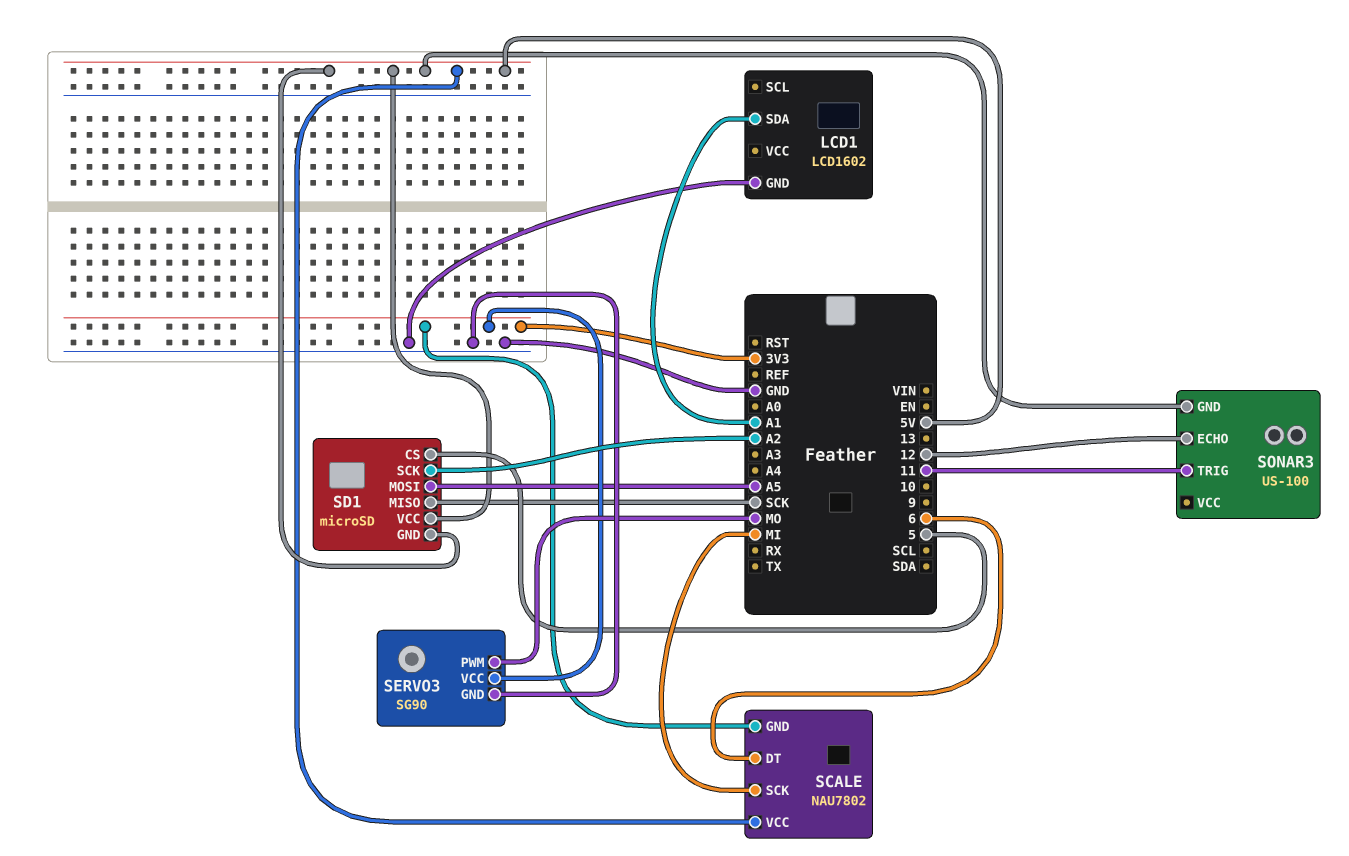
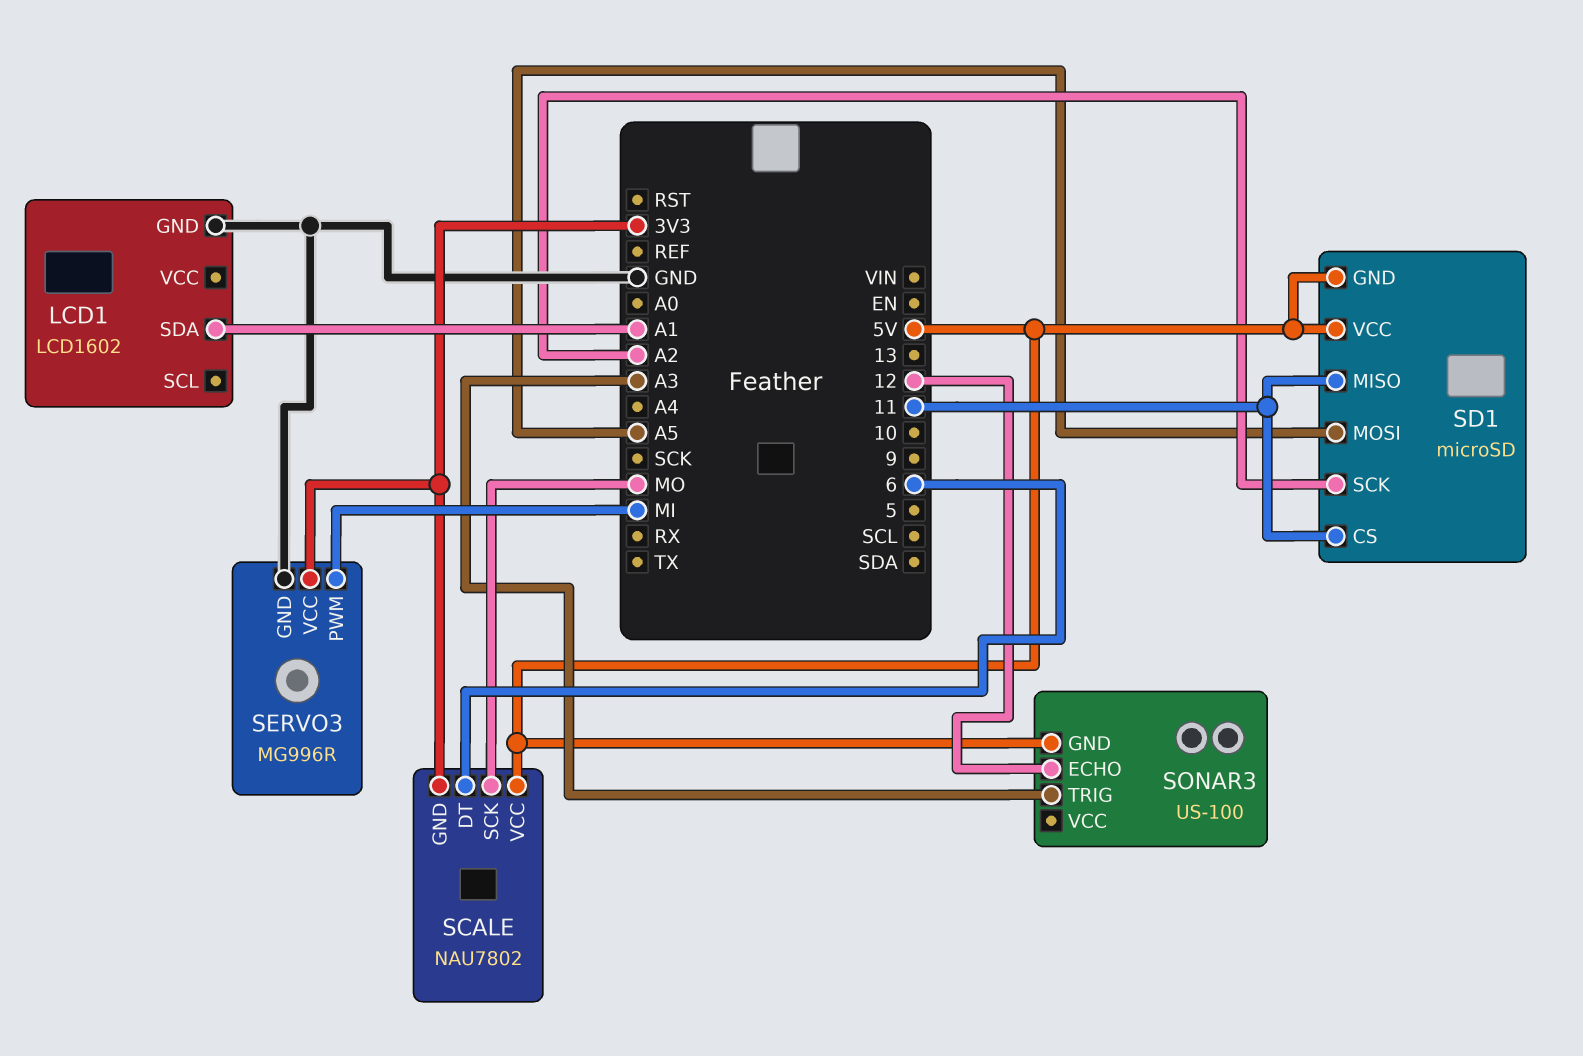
SCALE pin SCK: MI -> MO
SD1 pin CS: 5 -> 11
SD1 pin MISO: SCK -> 11
SERVO3: SG90 -> MG996R
SERVO3 pin PWM: MO -> MI
SONAR3 pin TRIG: 11 -> A3

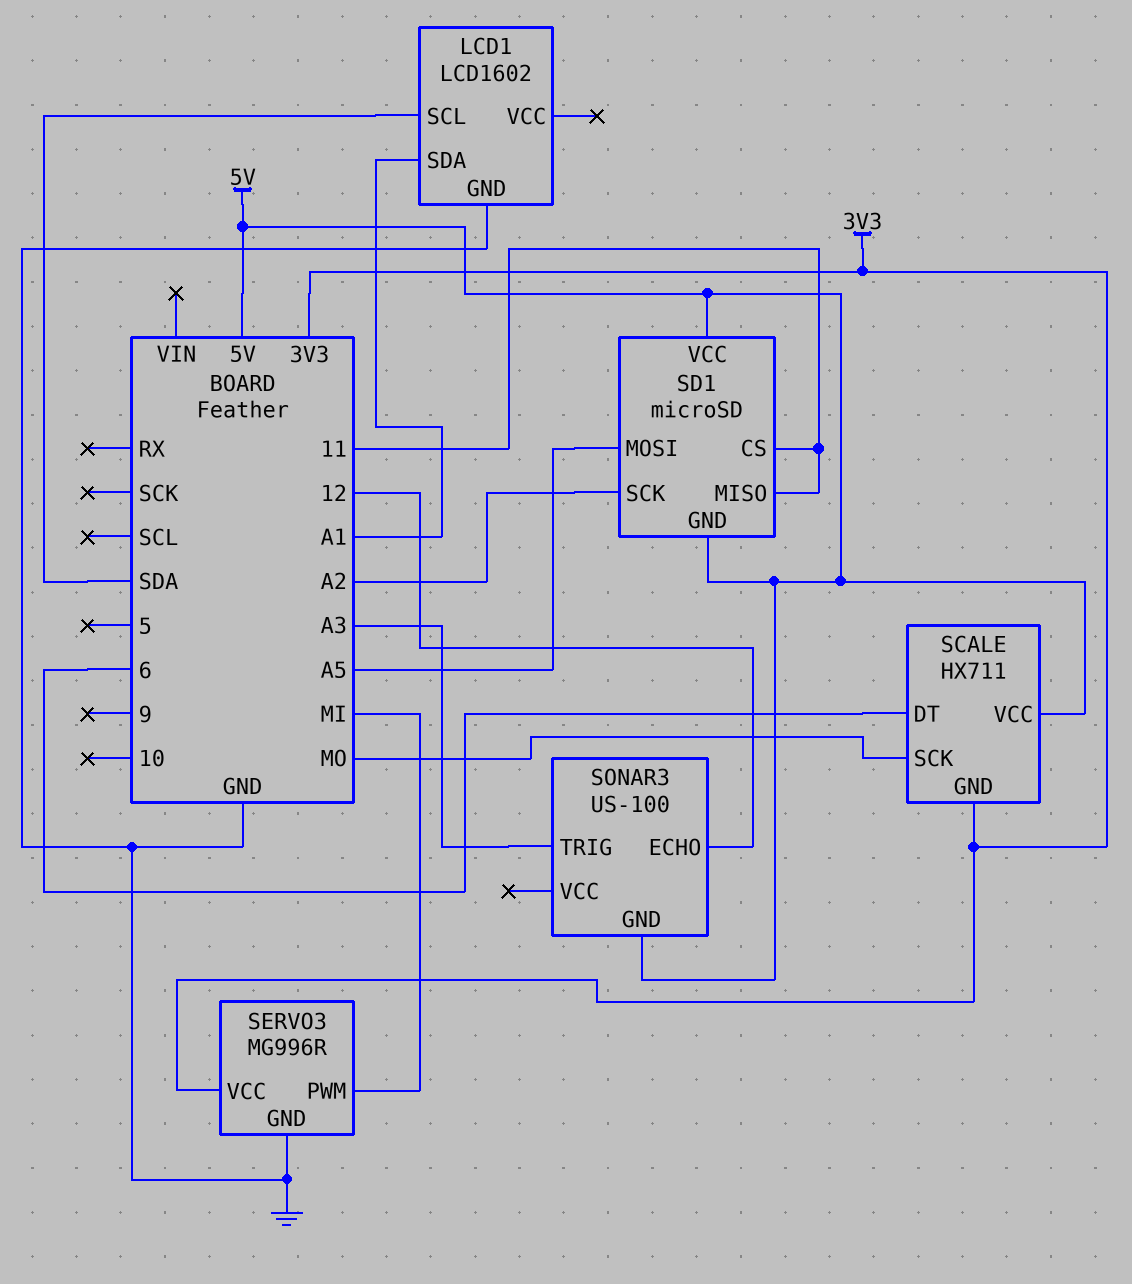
LCD1 pin SCL: none -> SDA
SCALE: NAU7802 -> HX711

